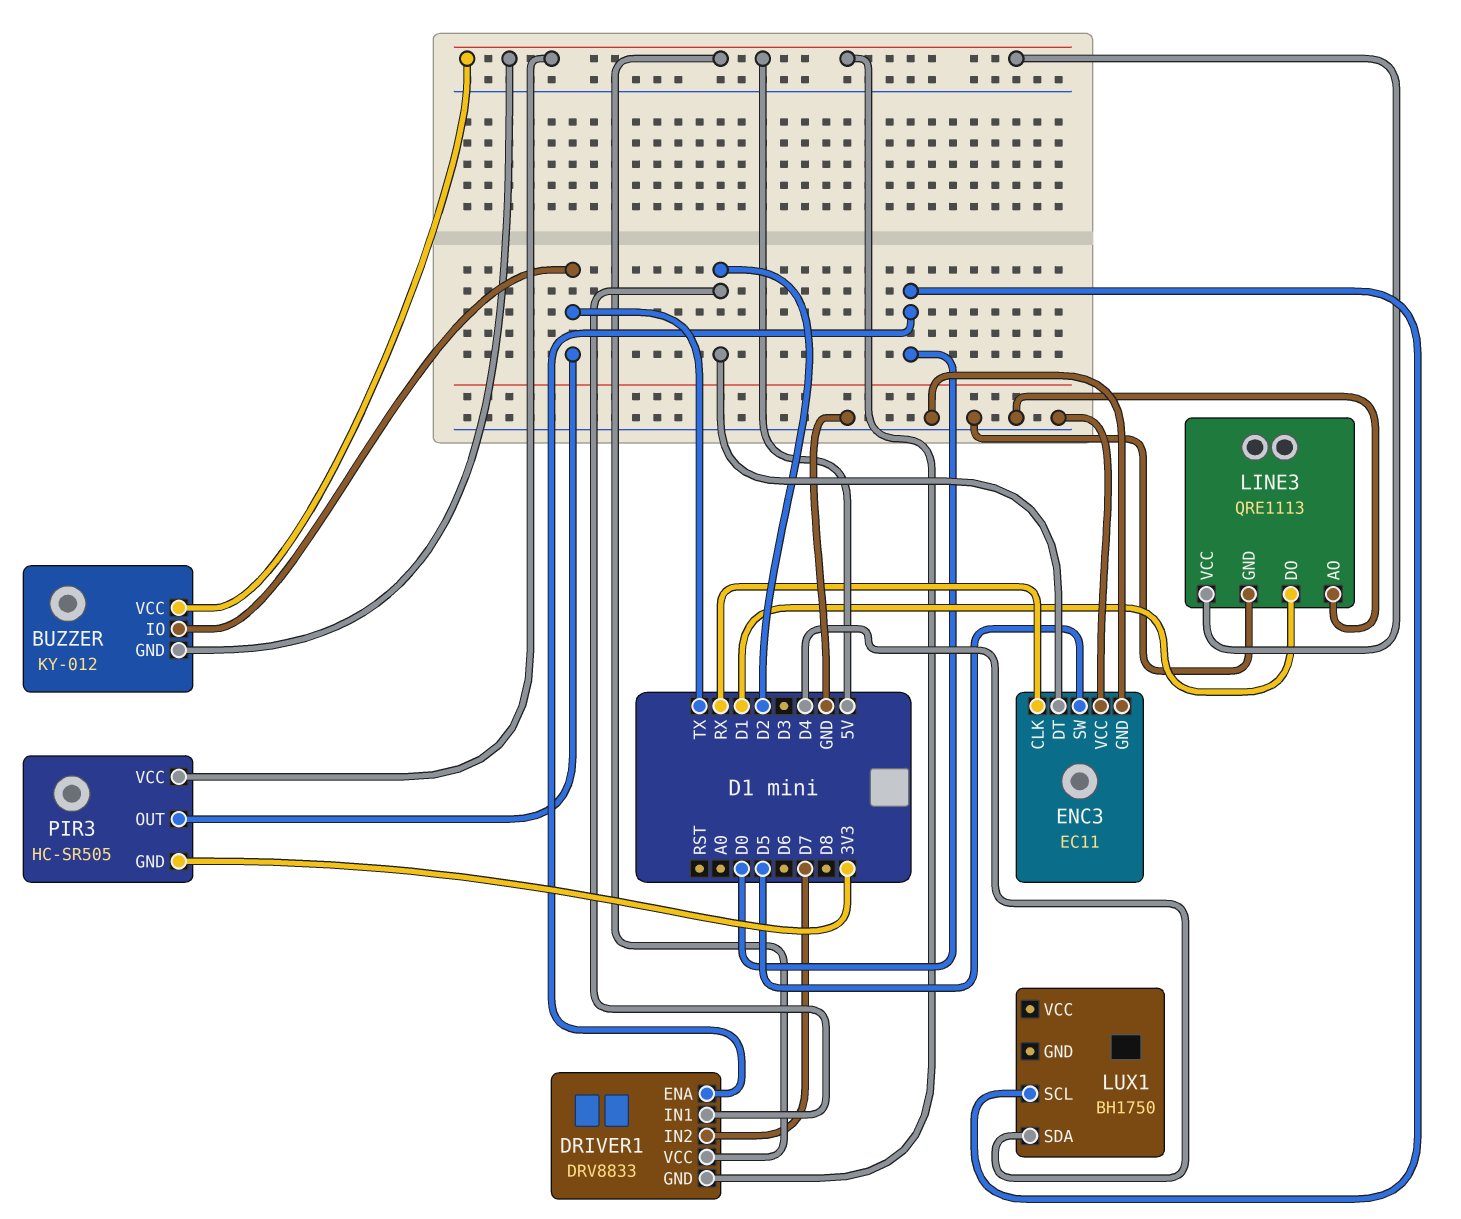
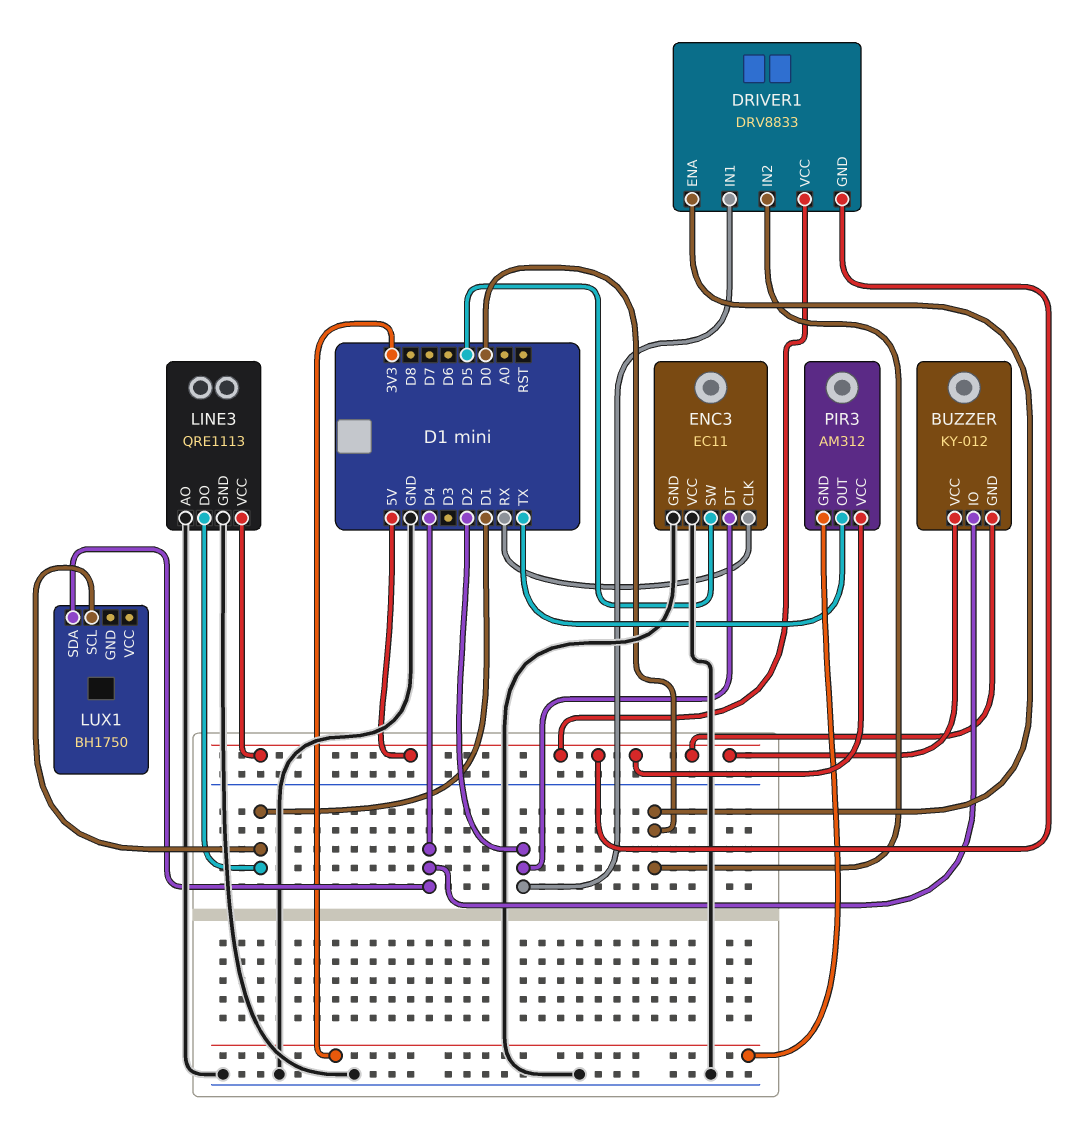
BUZZER pin IO: TX -> D4
DRIVER1 pin IN2: D7 -> D0
LUX1 pin SCL: D0 -> D1
PIR3: HC-SR505 -> AM312

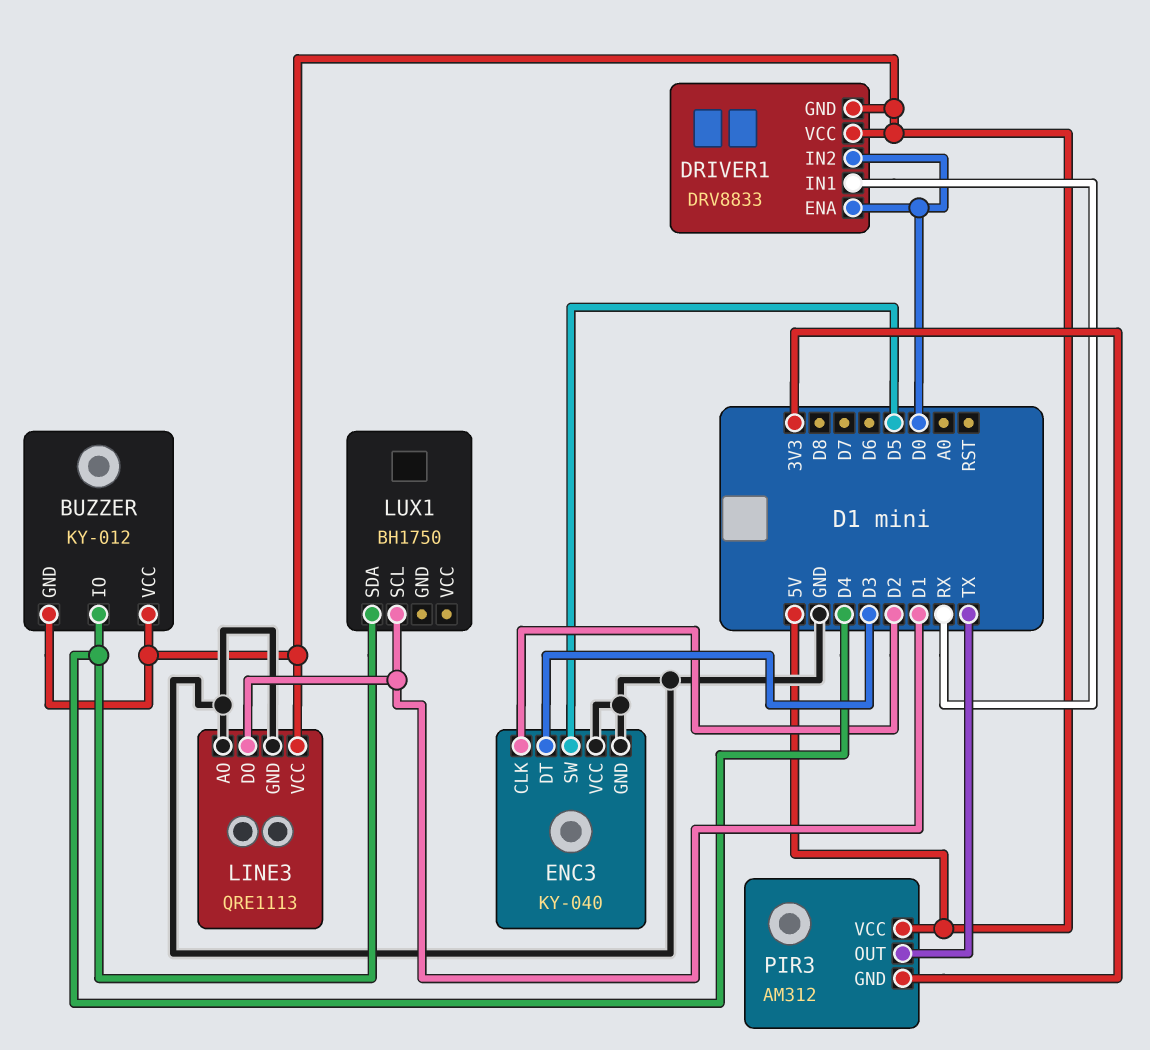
DRIVER1 pin IN1: D2 -> RX
ENC3: EC11 -> KY-040
ENC3 pin CLK: RX -> D2
ENC3 pin DT: D2 -> D3

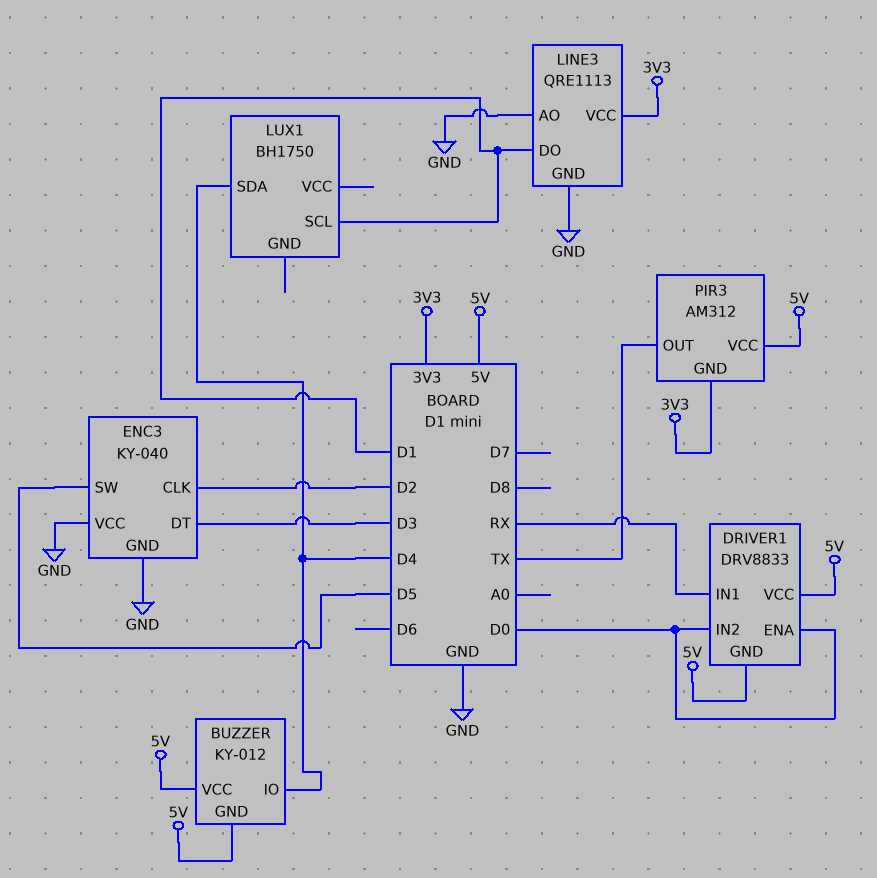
LINE3 pin VCC: 5V -> 3V3

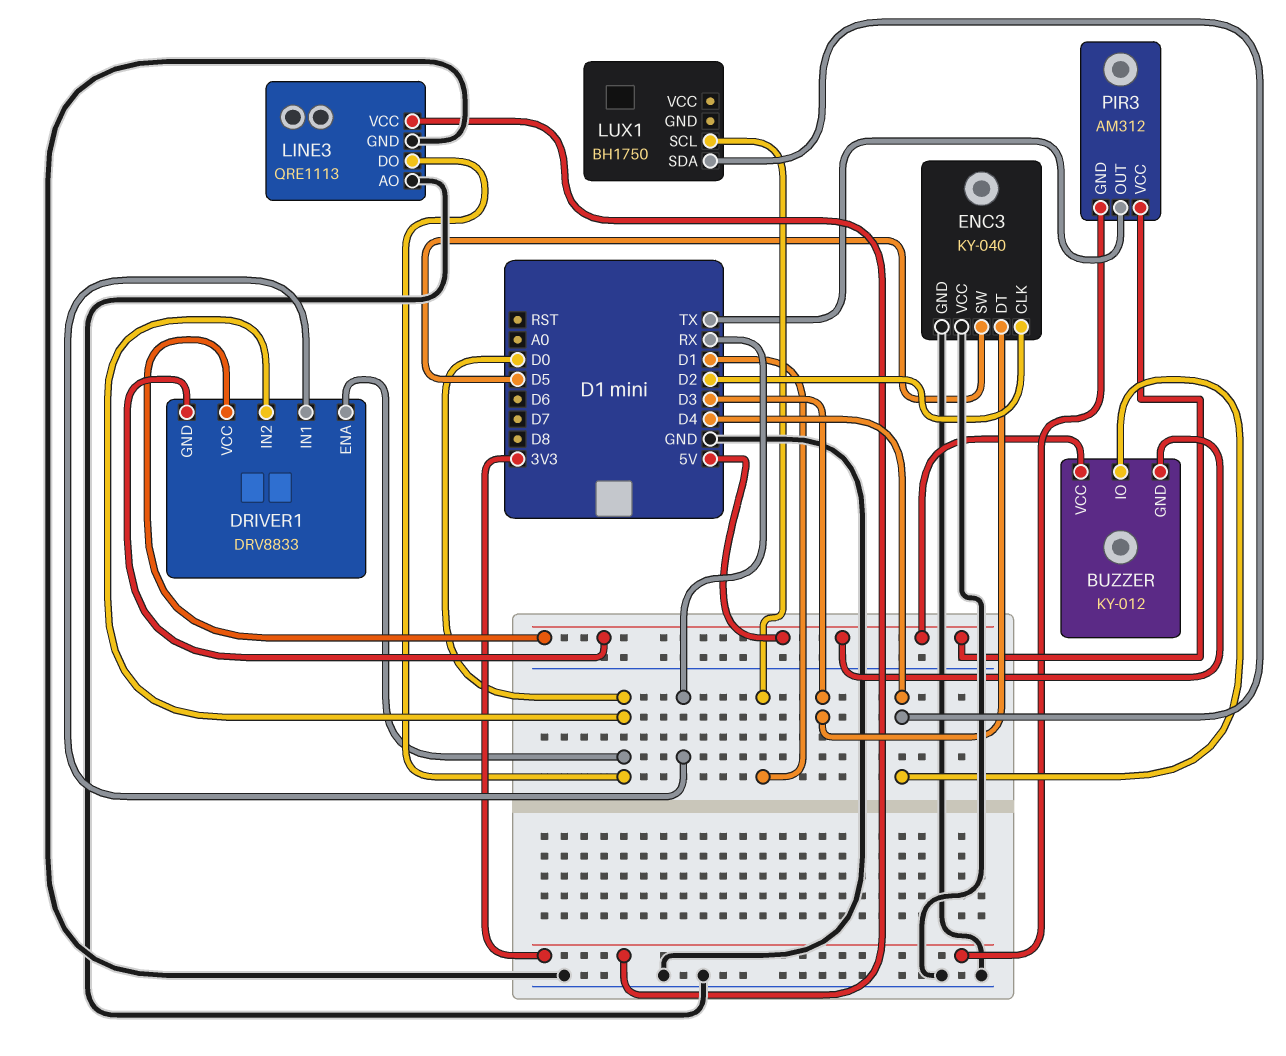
LINE3 pin DO: D1 -> D0

